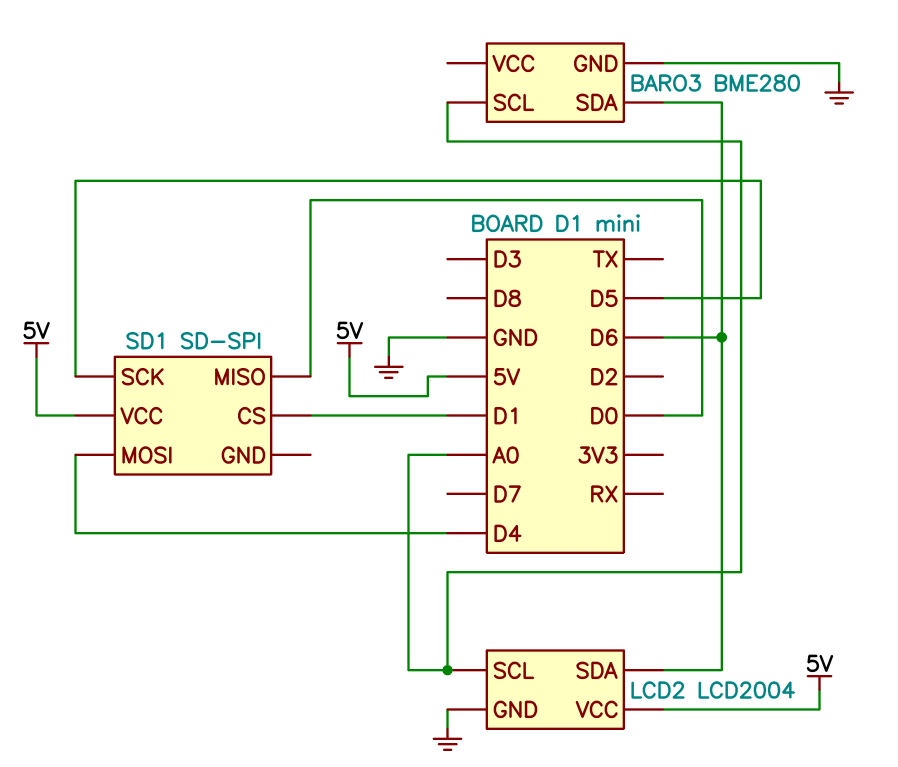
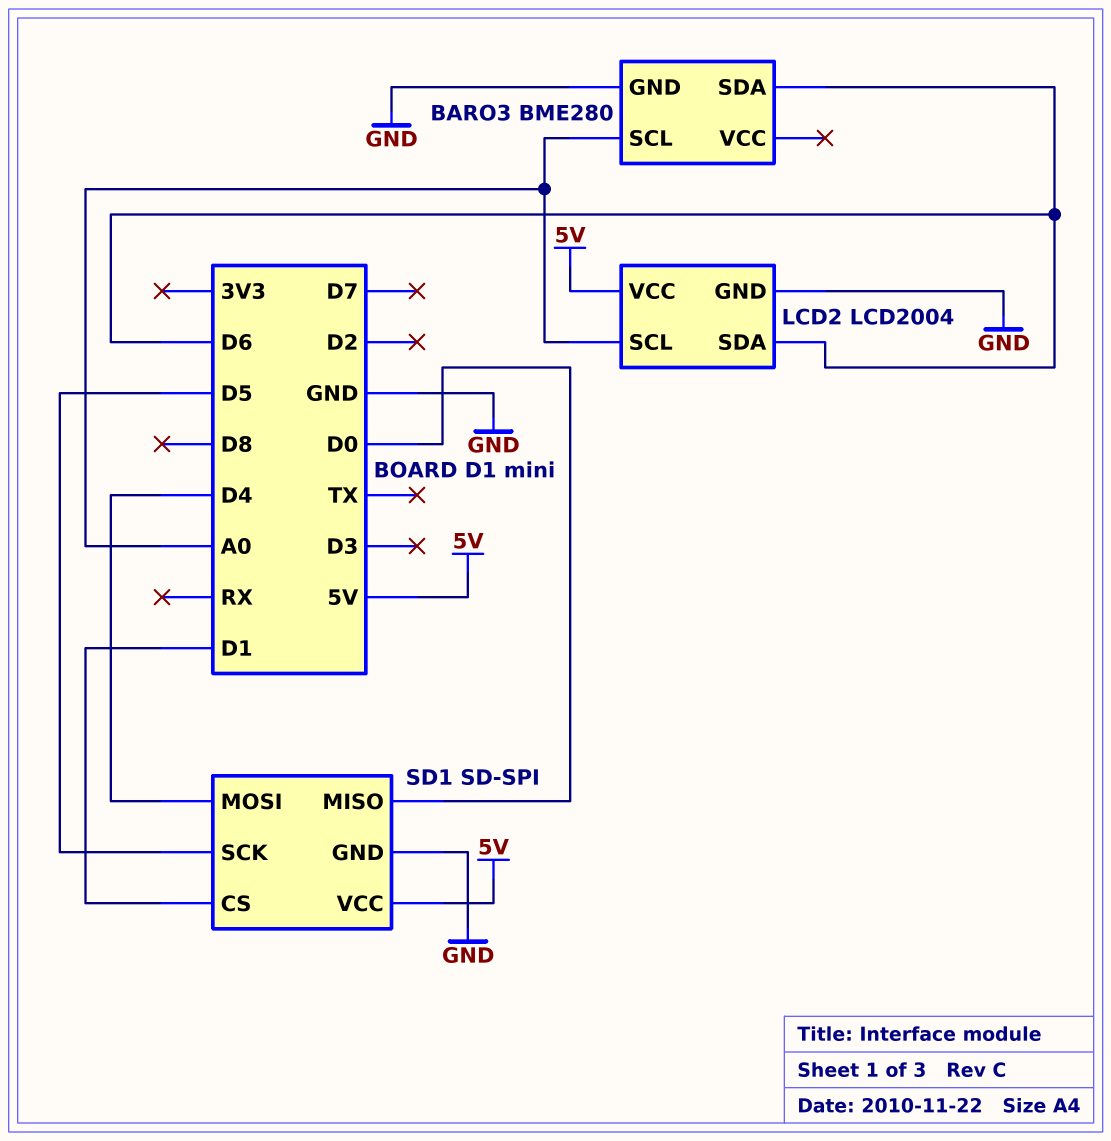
SD1 pin GND: none -> GND

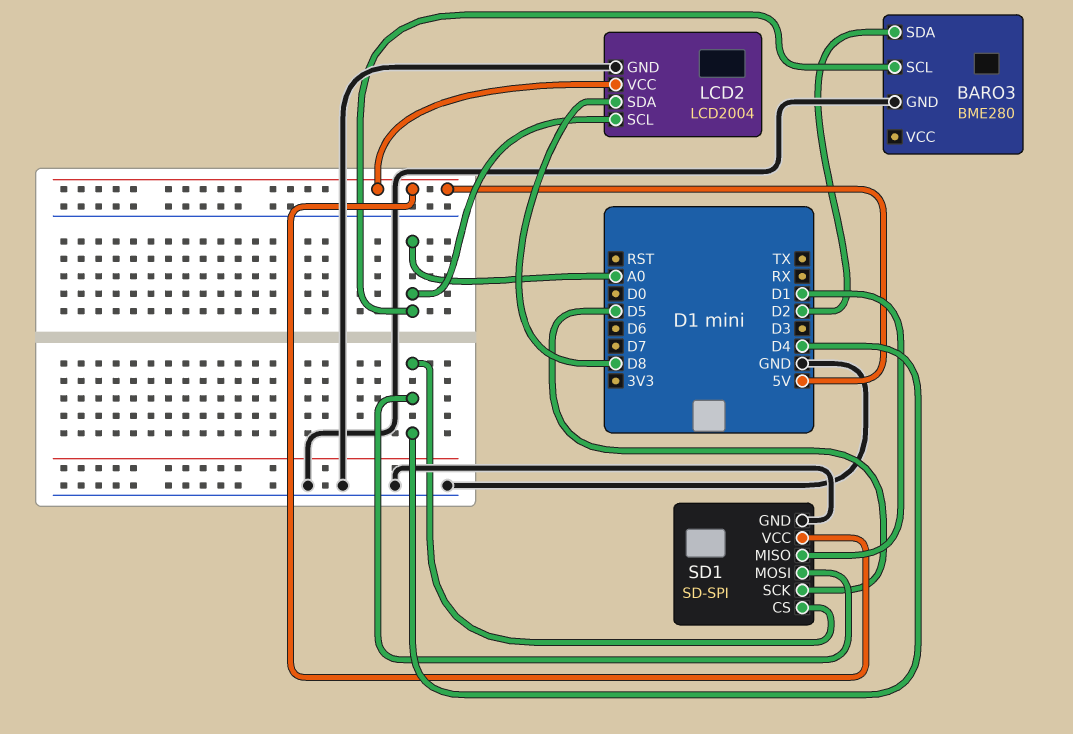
BARO3 pin SDA: D6 -> D2
LCD2 pin SDA: D6 -> D8
SD1 pin CS: D1 -> D4
SD1 pin MISO: D0 -> D1

